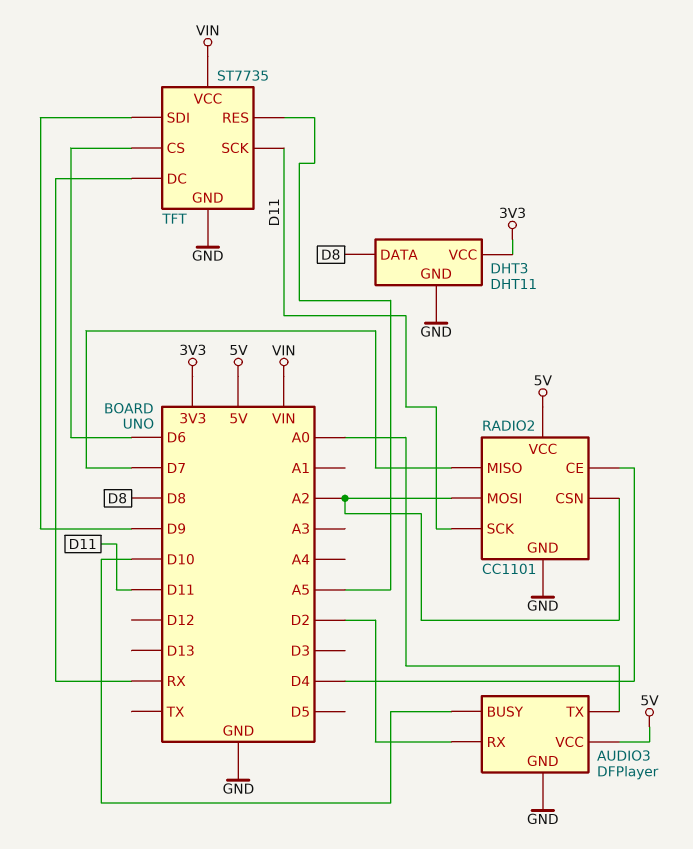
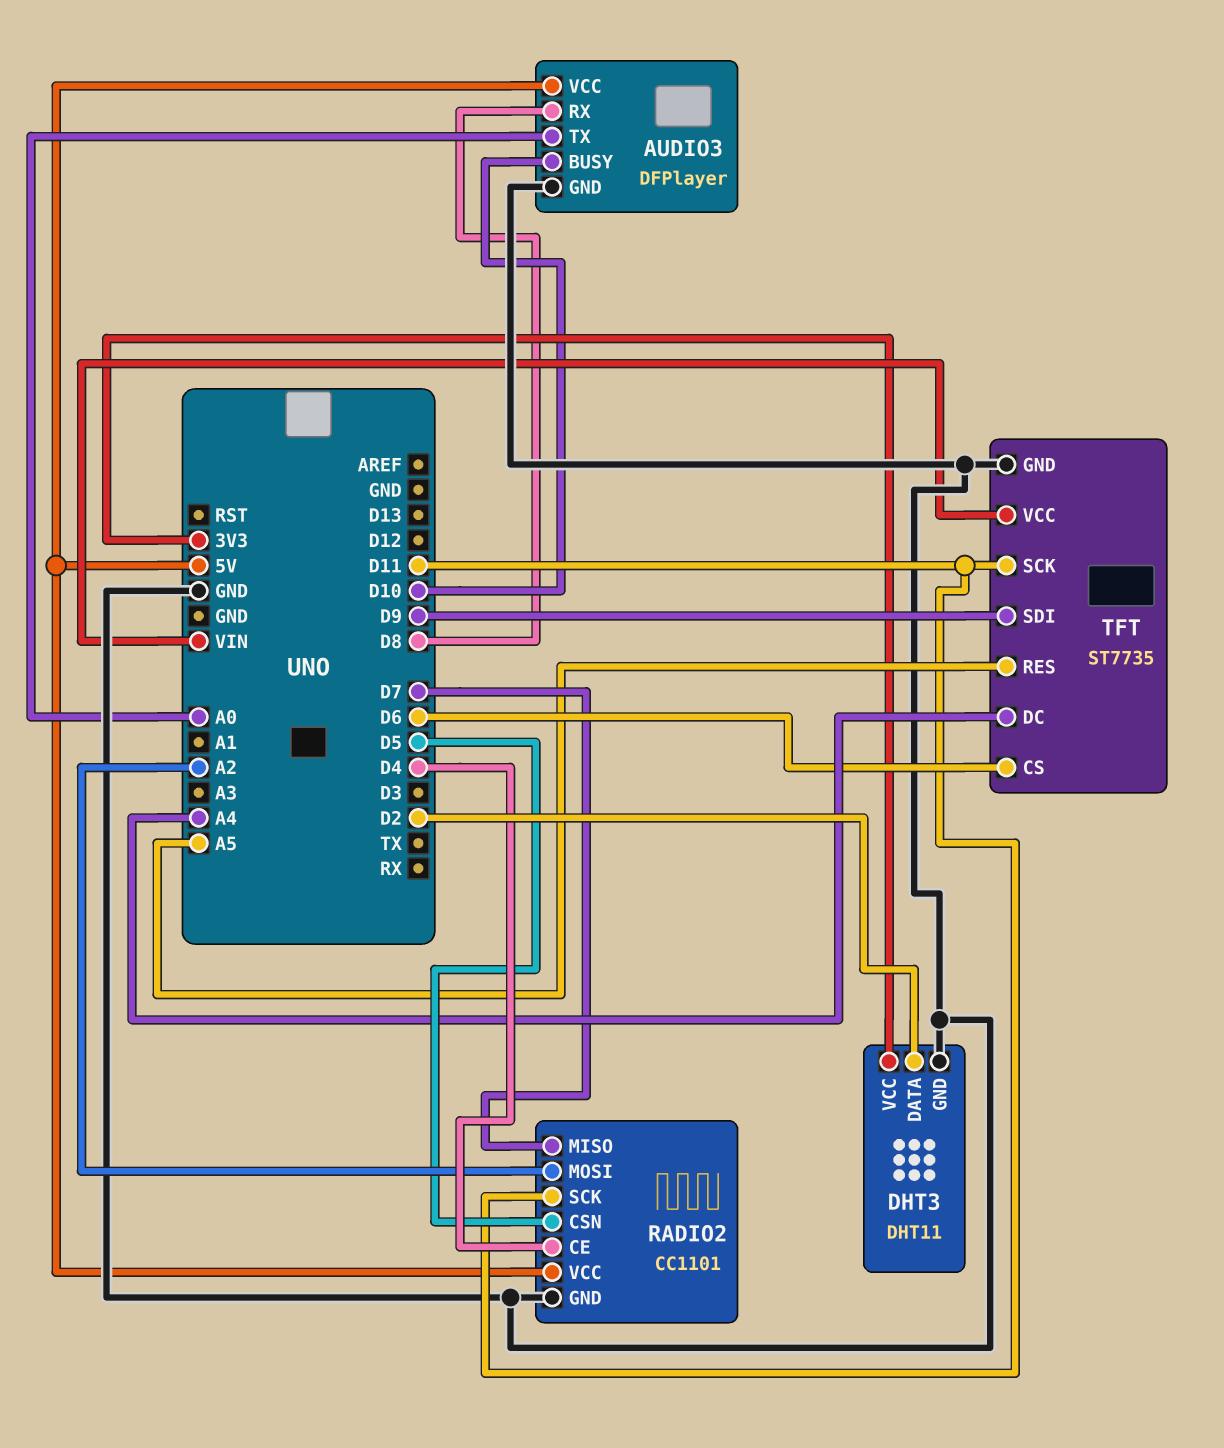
AUDIO3 pin RX: D2 -> D8
DHT3 pin DATA: D8 -> D2
RADIO2 pin CSN: A2 -> D5
TFT pin DC: RX -> A4

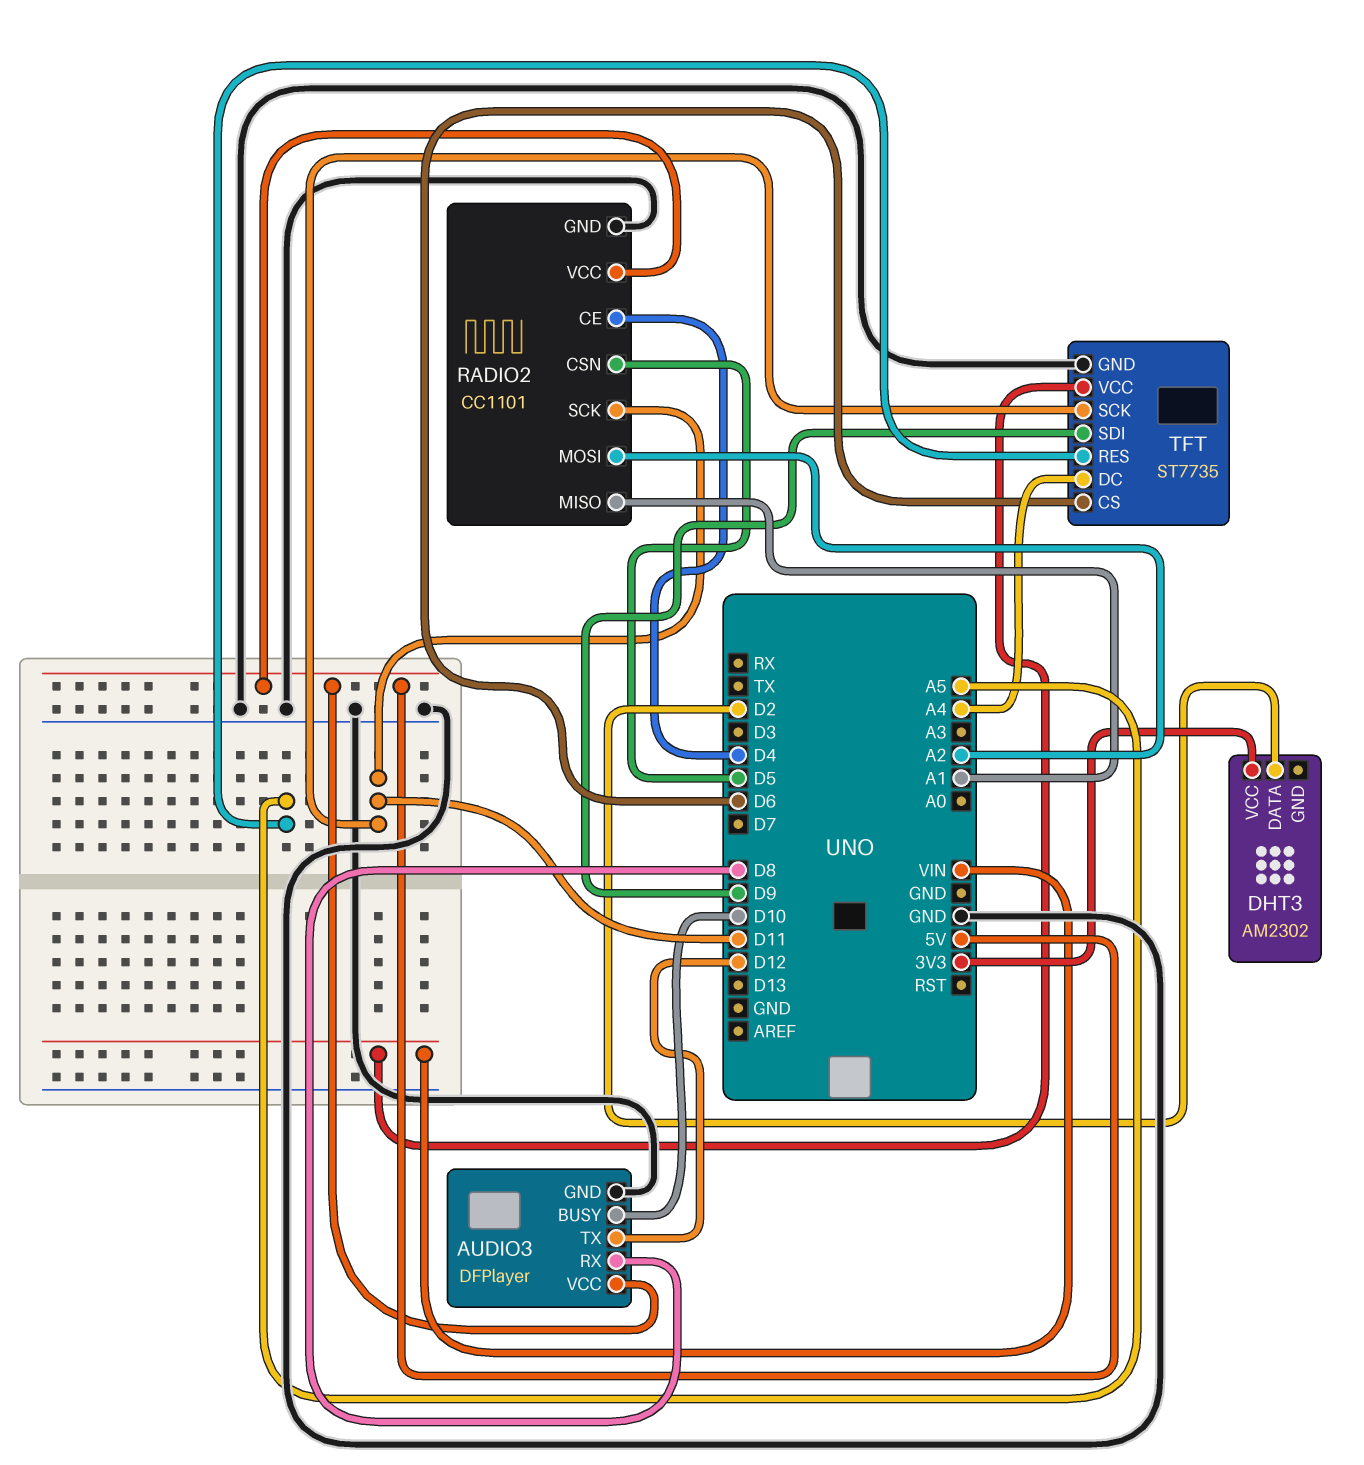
AUDIO3 pin TX: A0 -> D12
DHT3: DHT11 -> AM2302
DHT3 pin GND: GND -> none
RADIO2 pin MISO: D7 -> A1

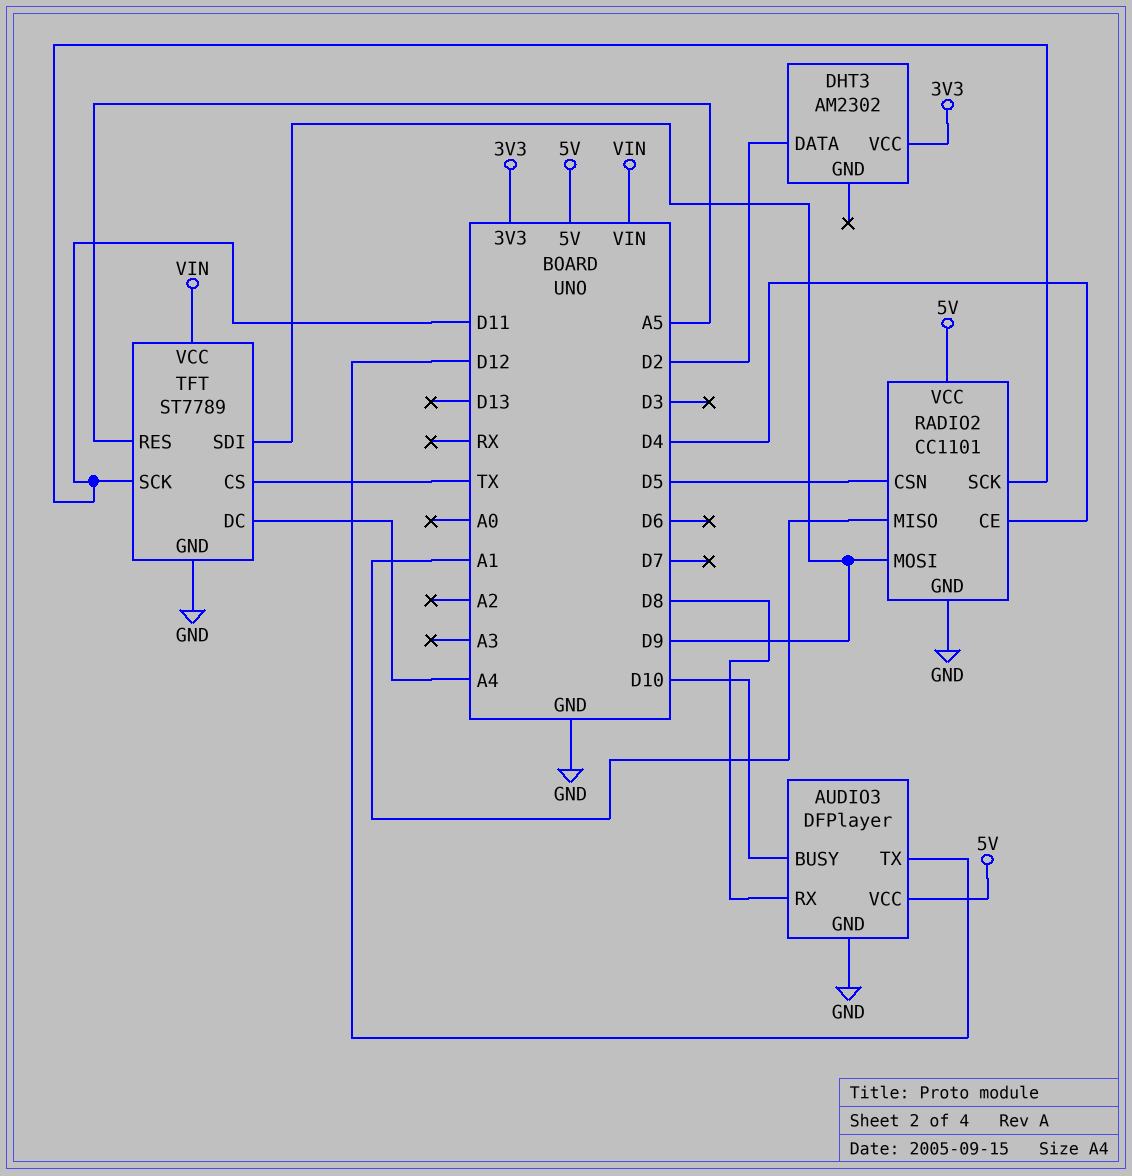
RADIO2 pin MOSI: A2 -> D9
TFT: ST7735 -> ST7789
TFT pin CS: D6 -> TX

